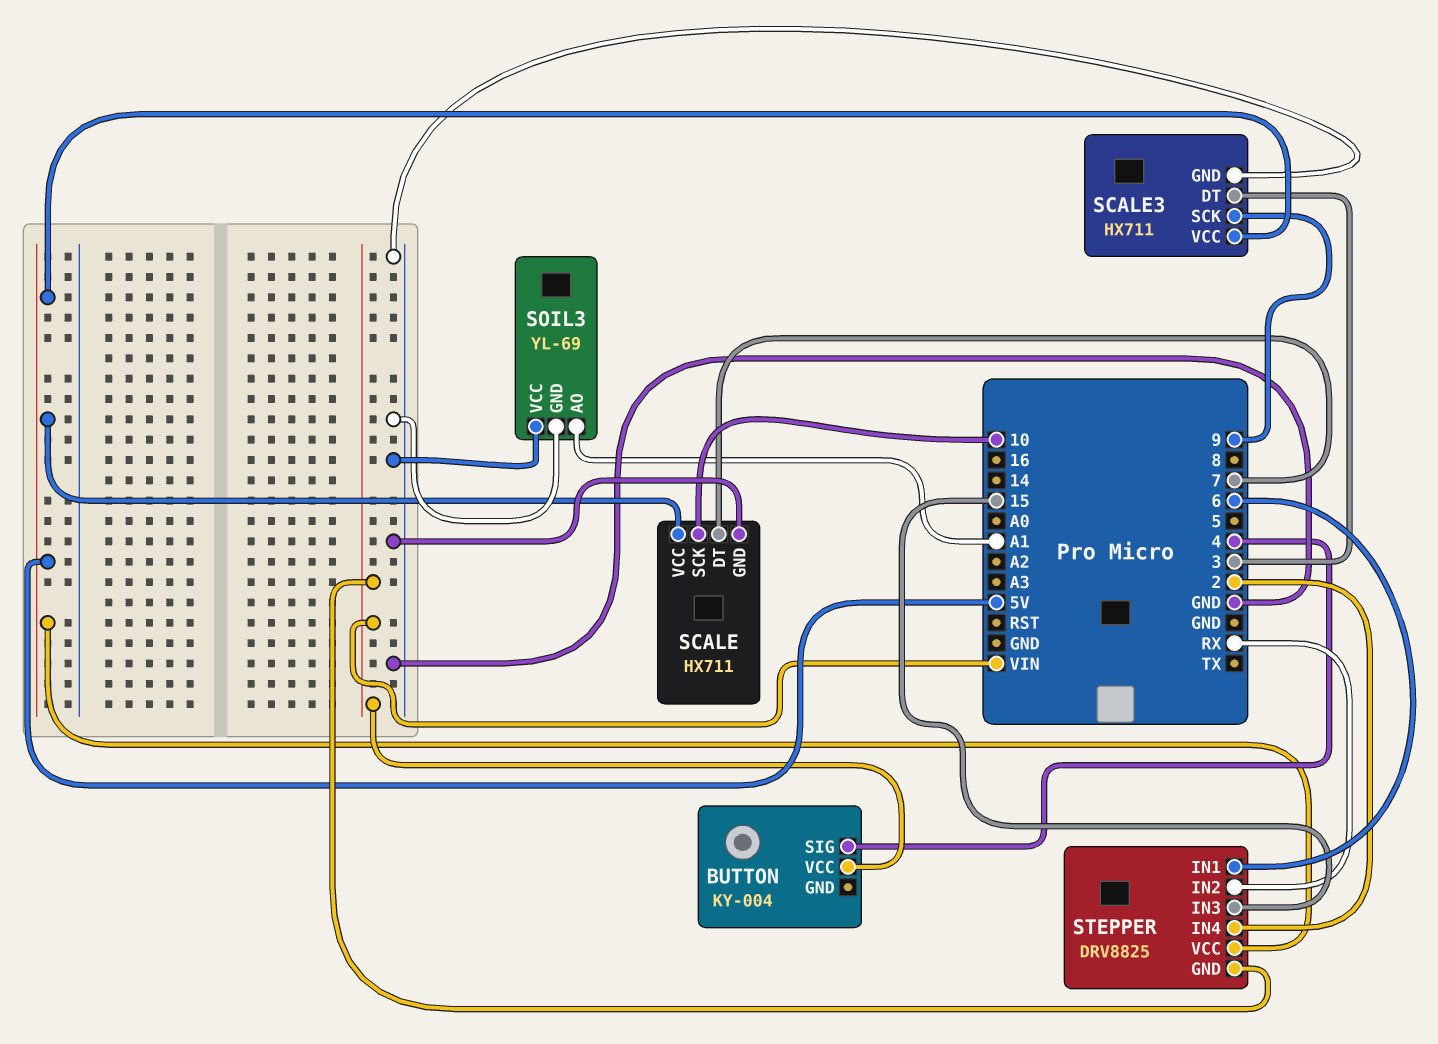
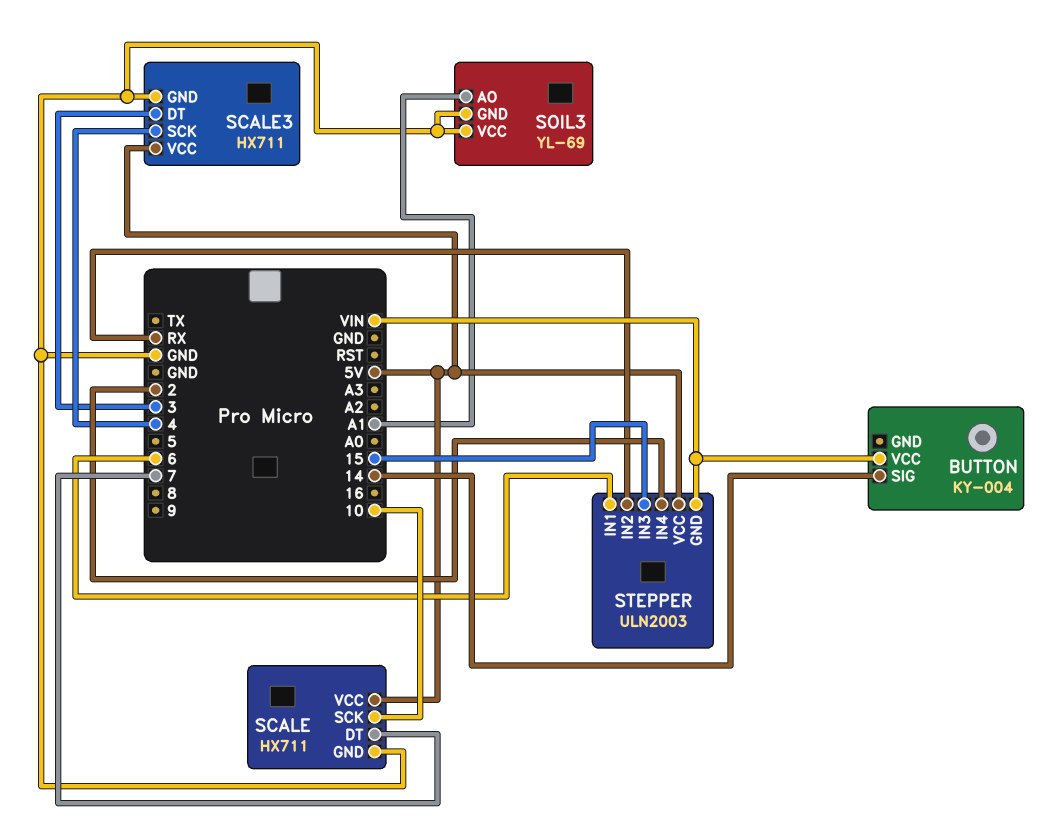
BUTTON pin SIG: 4 -> 14
SCALE3 pin SCK: 9 -> 4
STEPPER: DRV8825 -> ULN2003

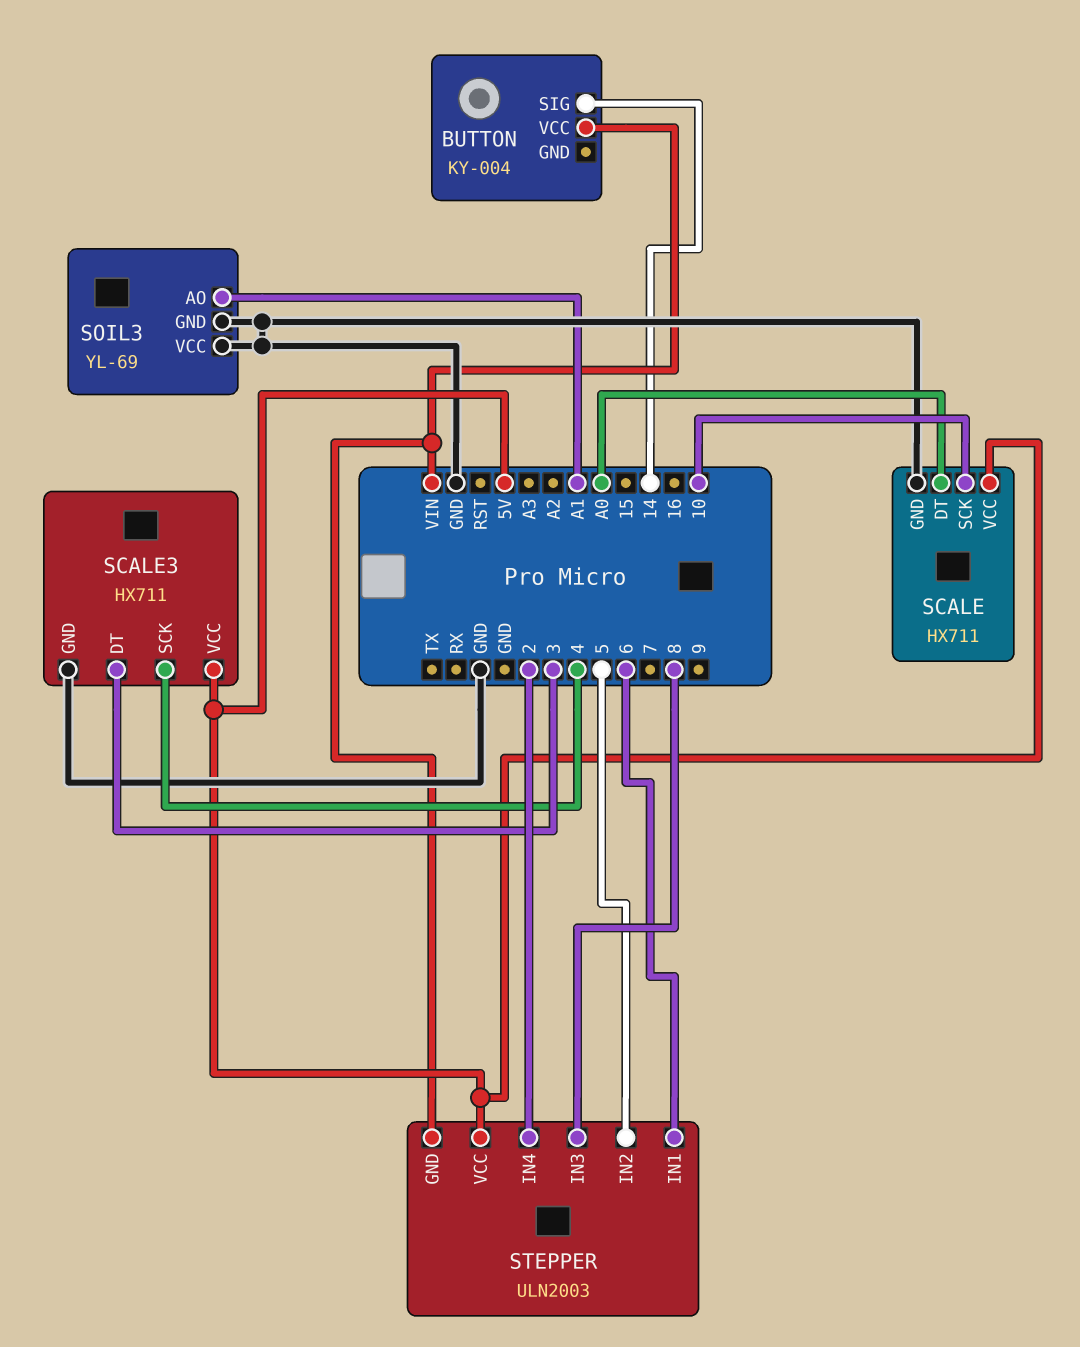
SCALE pin DT: 7 -> A0
STEPPER pin IN2: RX -> 5
STEPPER pin IN3: 15 -> 8

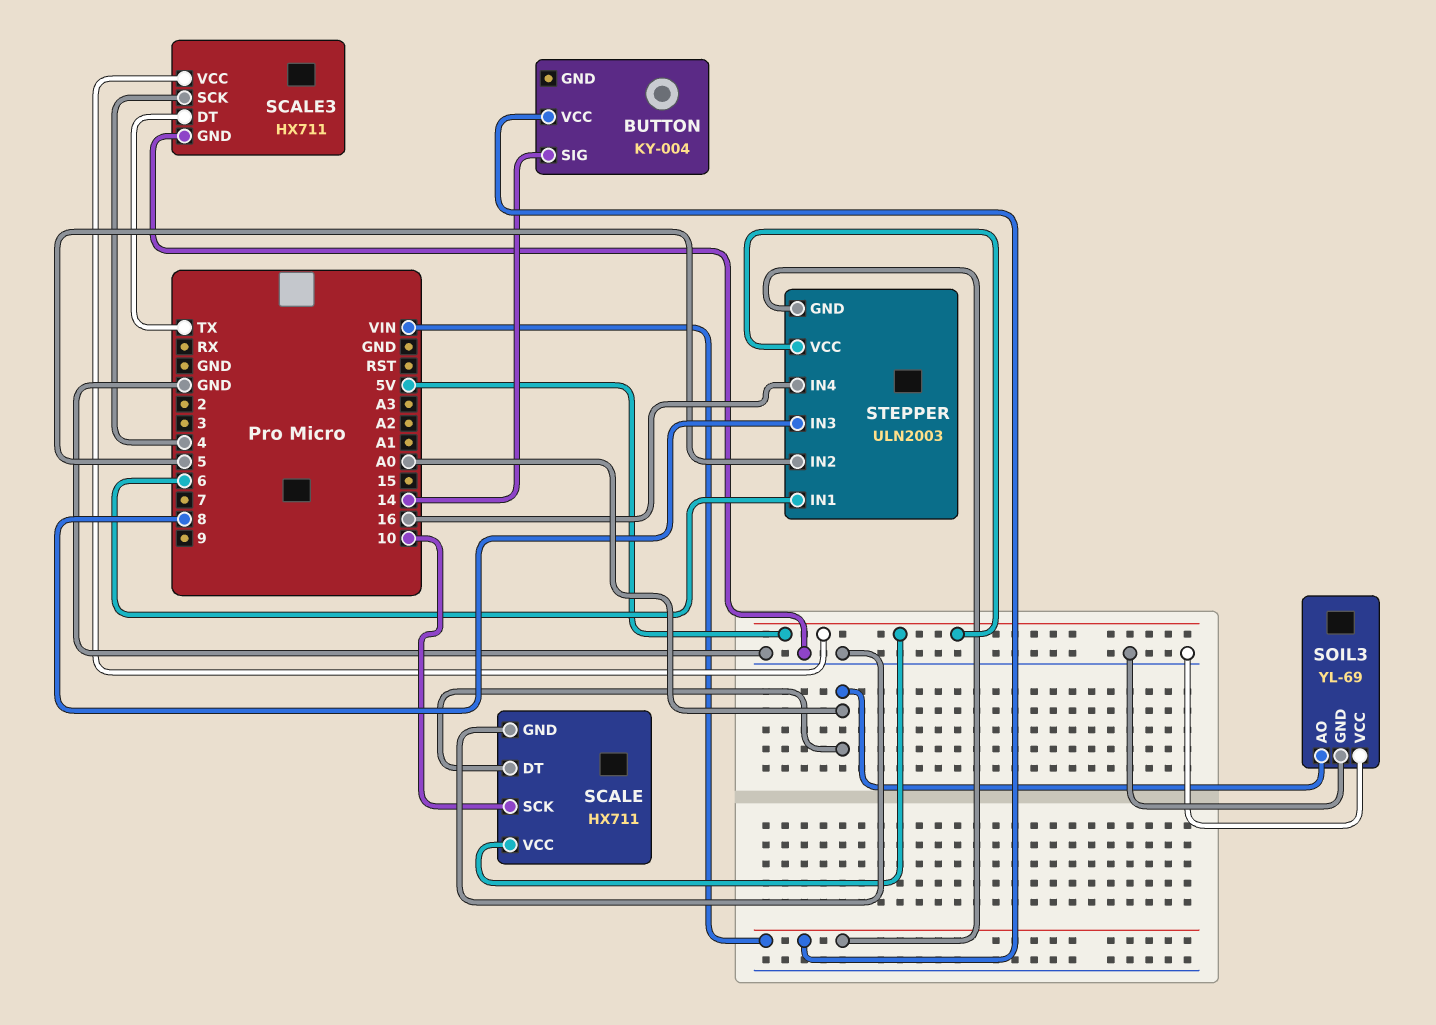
SCALE3 pin DT: 3 -> TX
SOIL3 pin AO: A1 -> A0
STEPPER pin IN4: 2 -> 16

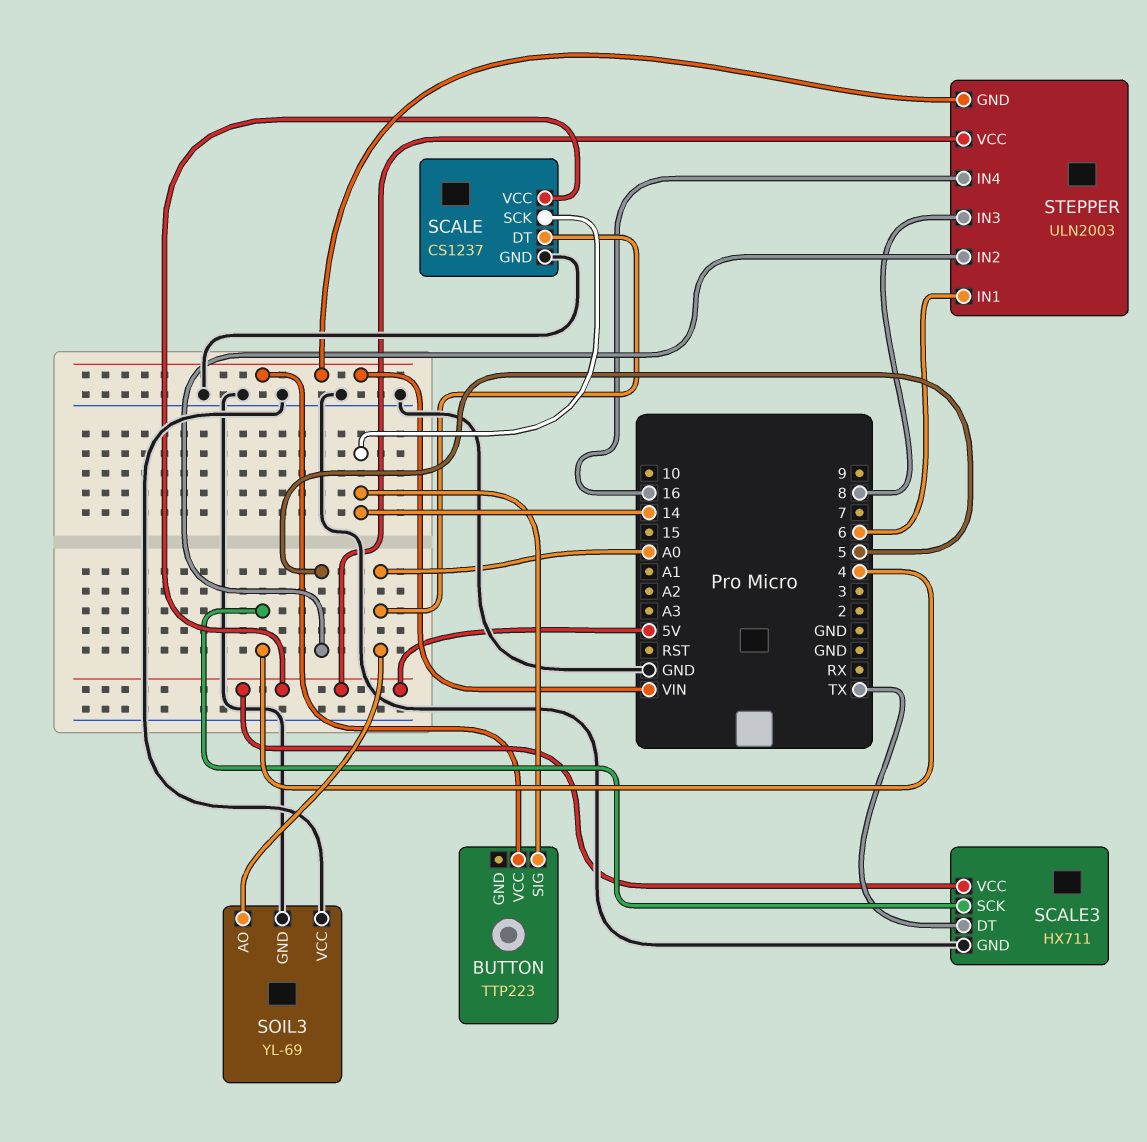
BUTTON: KY-004 -> TTP223
SCALE: HX711 -> CS1237
SCALE pin SCK: 10 -> 14

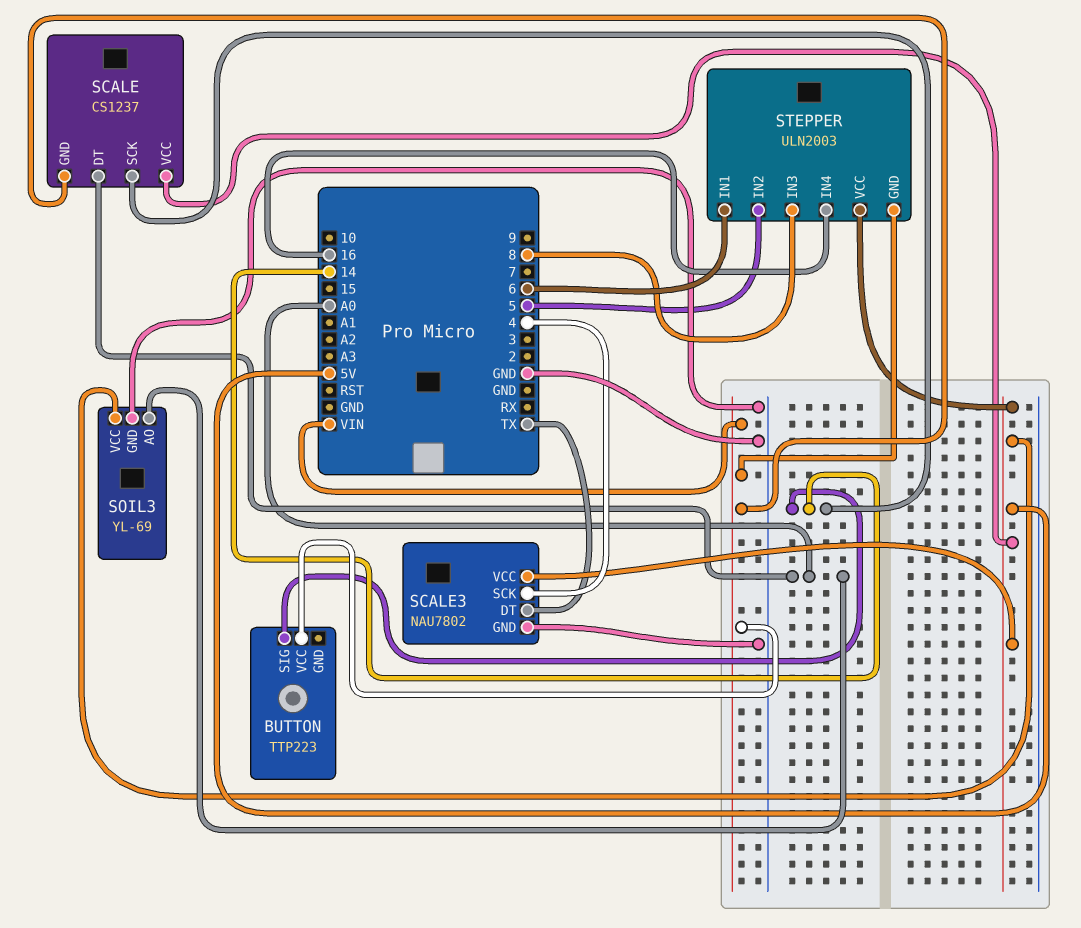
SCALE pin GND: GND -> VIN
SCALE3: HX711 -> NAU7802
SOIL3 pin VCC: GND -> 5V

